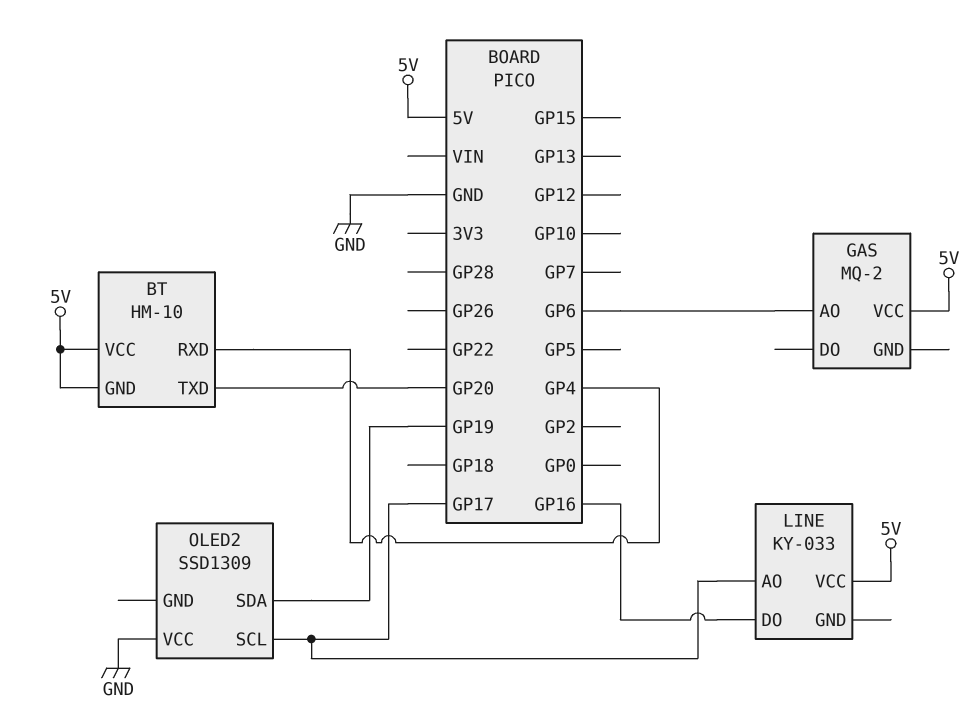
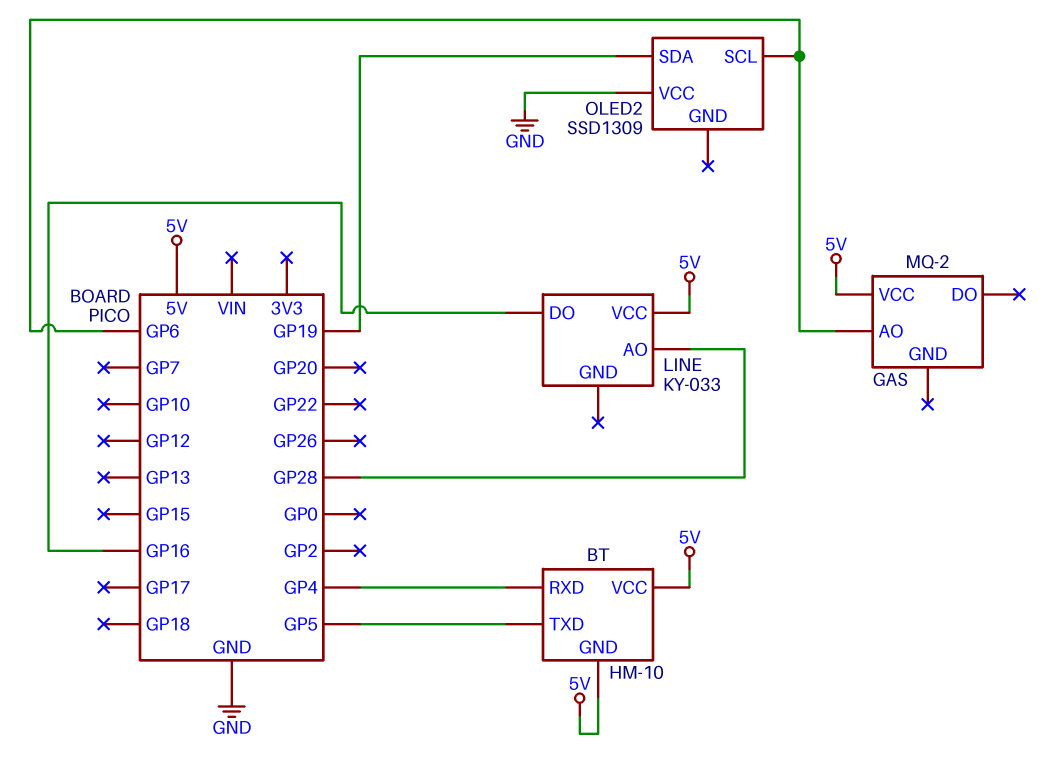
BT pin TXD: GP20 -> GP5
LINE pin AO: GP17 -> GP28
OLED2 pin SCL: GP17 -> GP6

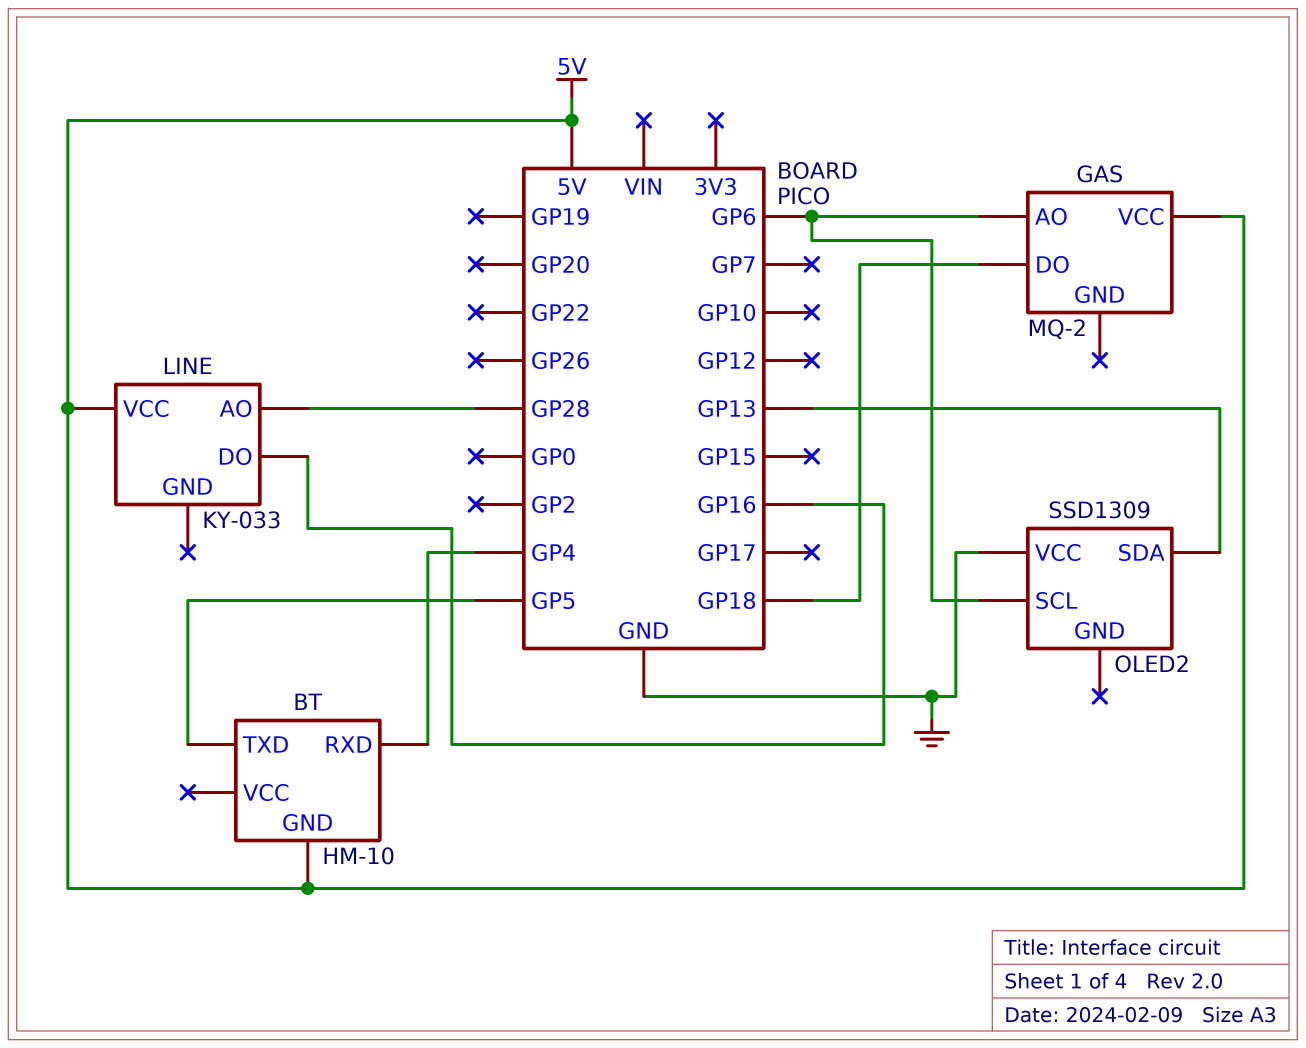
BT pin VCC: 5V -> none
GAS pin DO: none -> GP18
OLED2 pin SDA: GP19 -> GP13

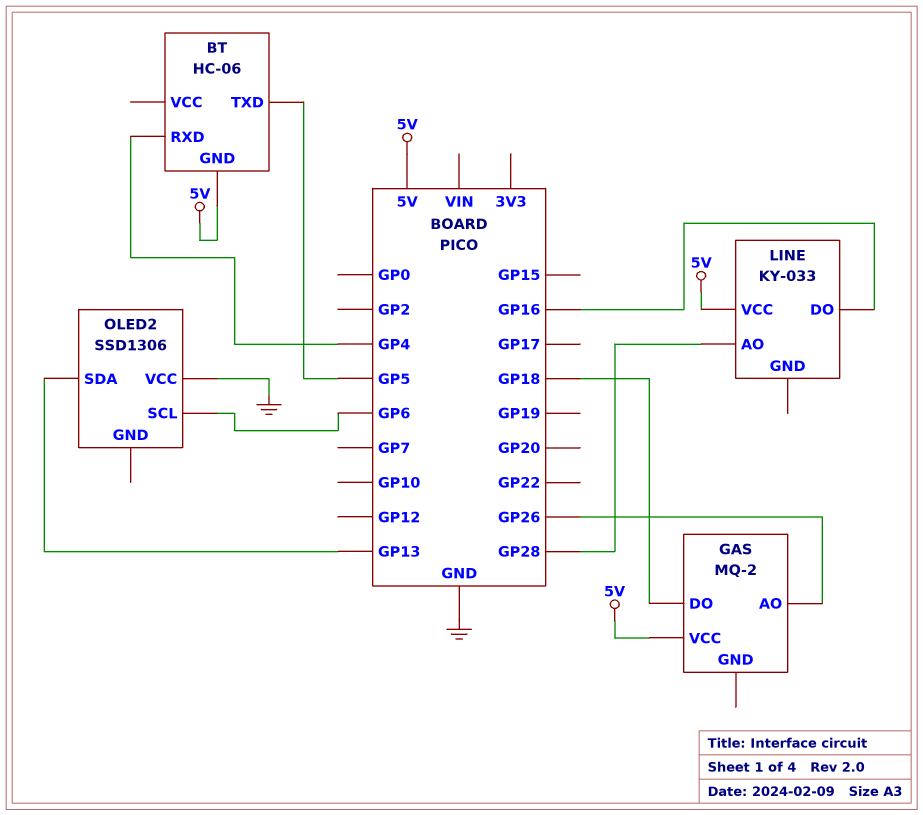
BT: HM-10 -> HC-06
GAS pin AO: GP6 -> GP26
OLED2: SSD1309 -> SSD1306

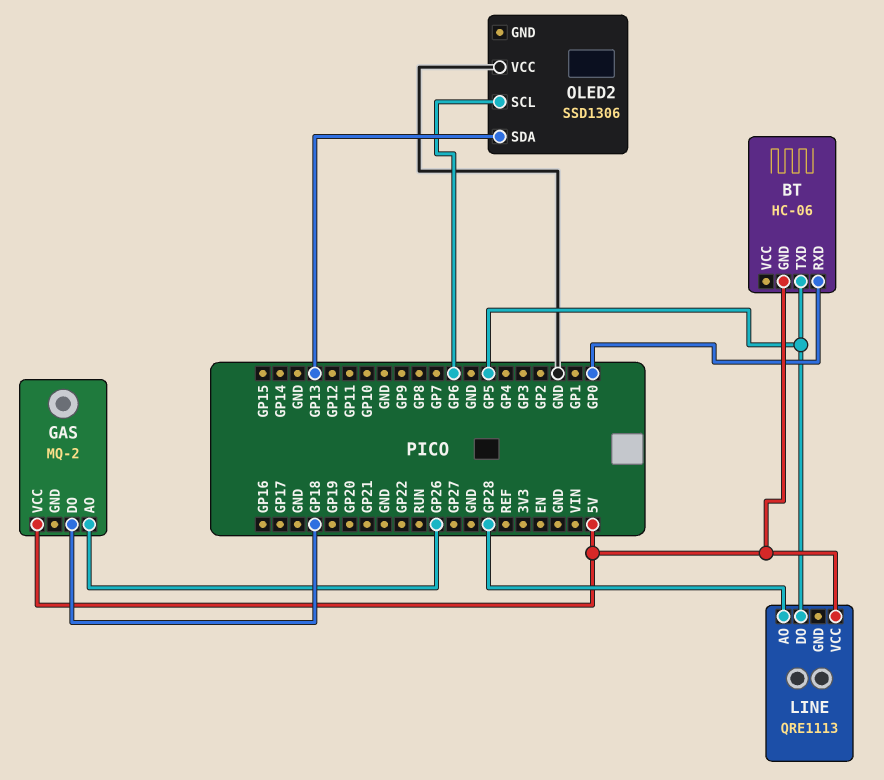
BT pin RXD: GP4 -> GP0
LINE: KY-033 -> QRE1113
LINE pin DO: GP16 -> GP5

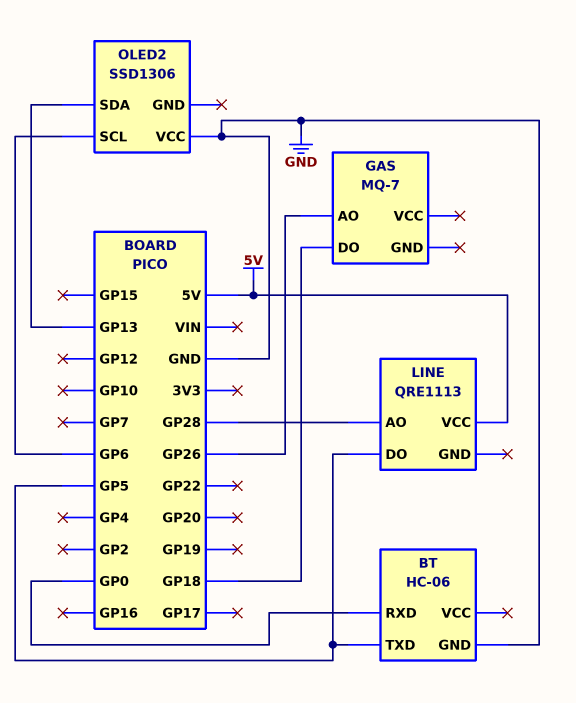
BT pin GND: 5V -> GND
GAS: MQ-2 -> MQ-7
GAS pin VCC: 5V -> none

